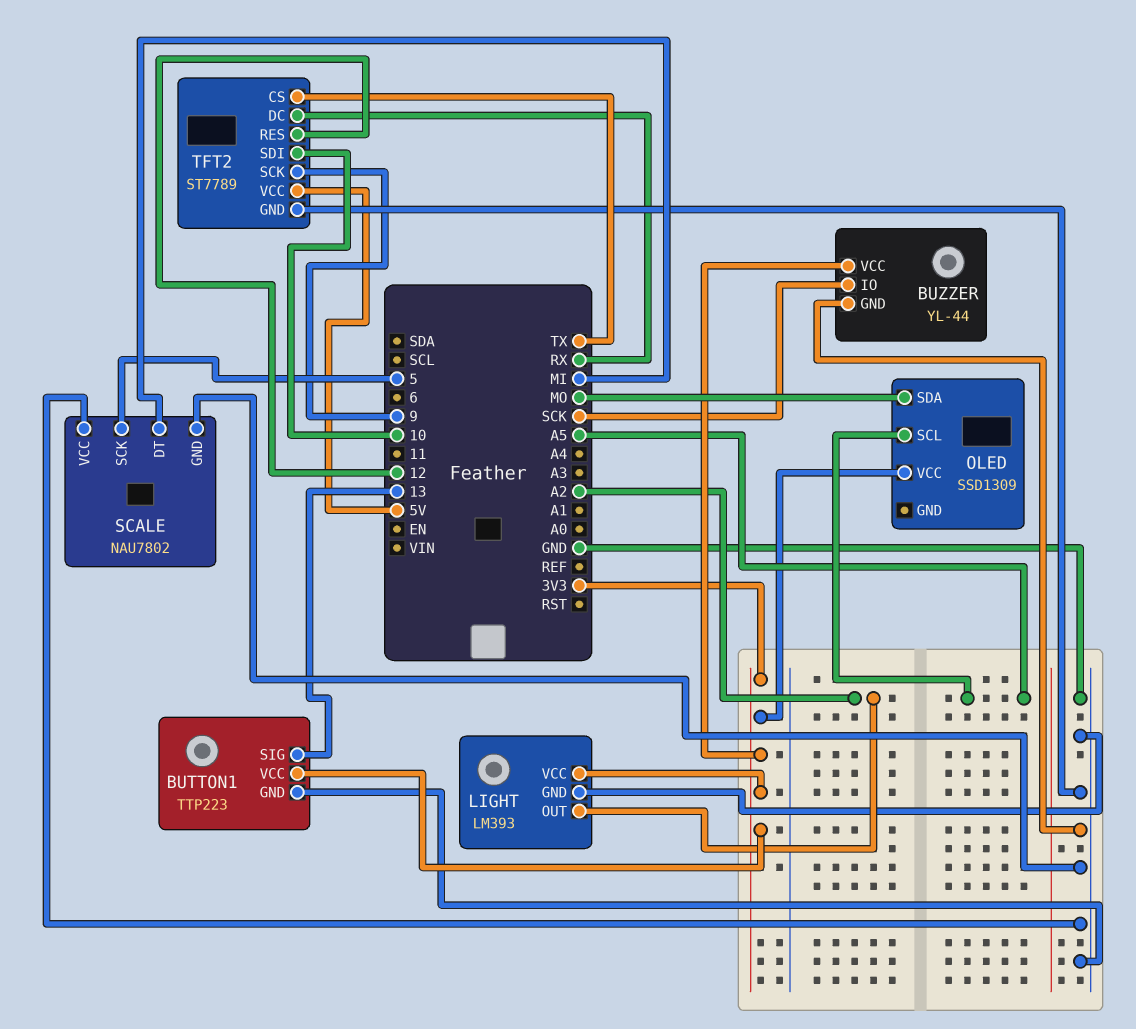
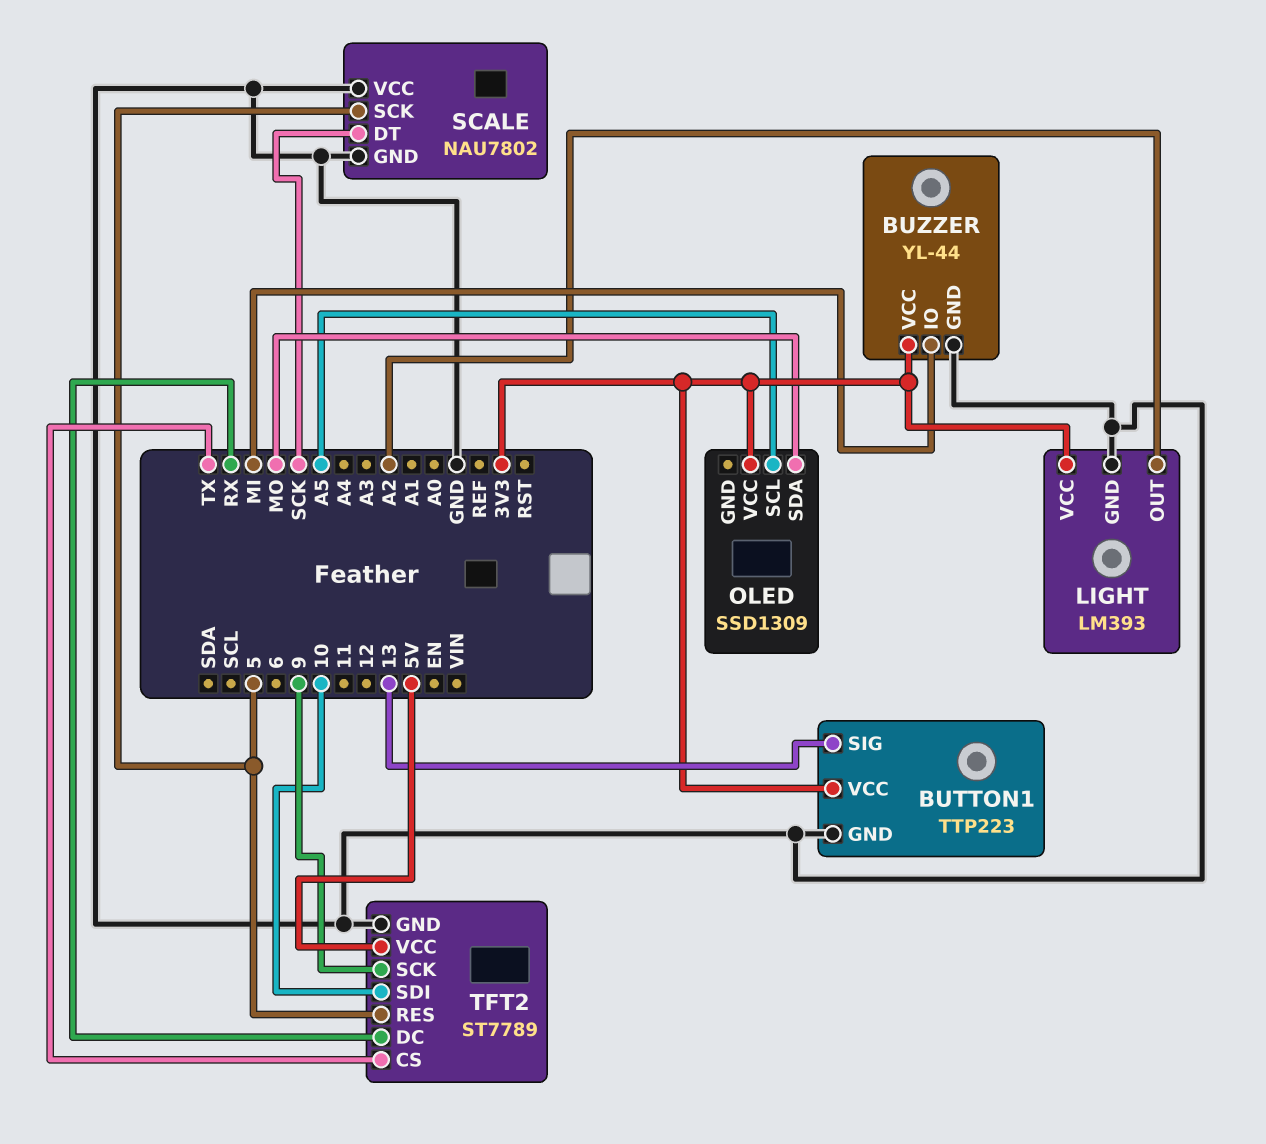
BUZZER pin IO: SCK -> MI
SCALE pin DT: MI -> SCK
TFT2 pin RES: 12 -> 5

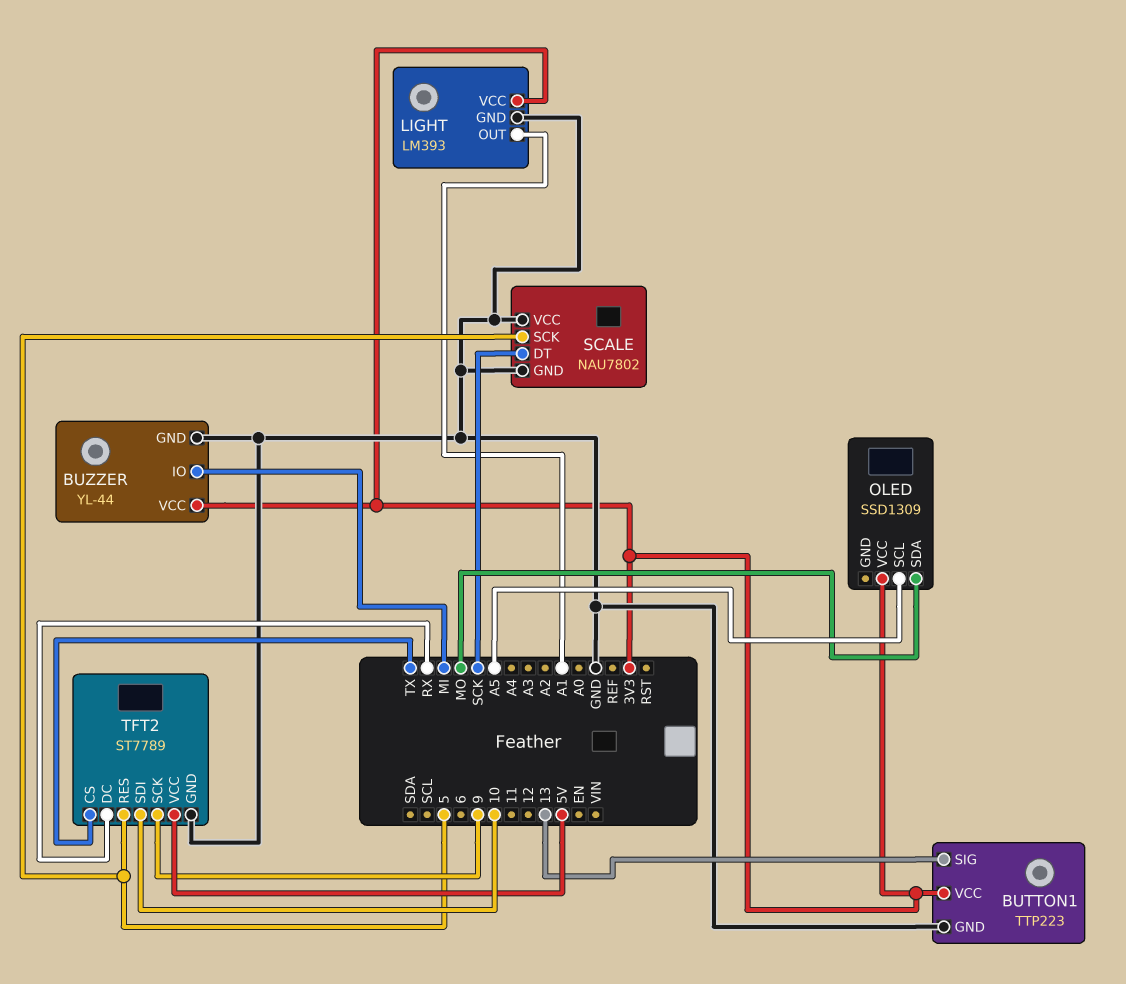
LIGHT pin OUT: A2 -> A1

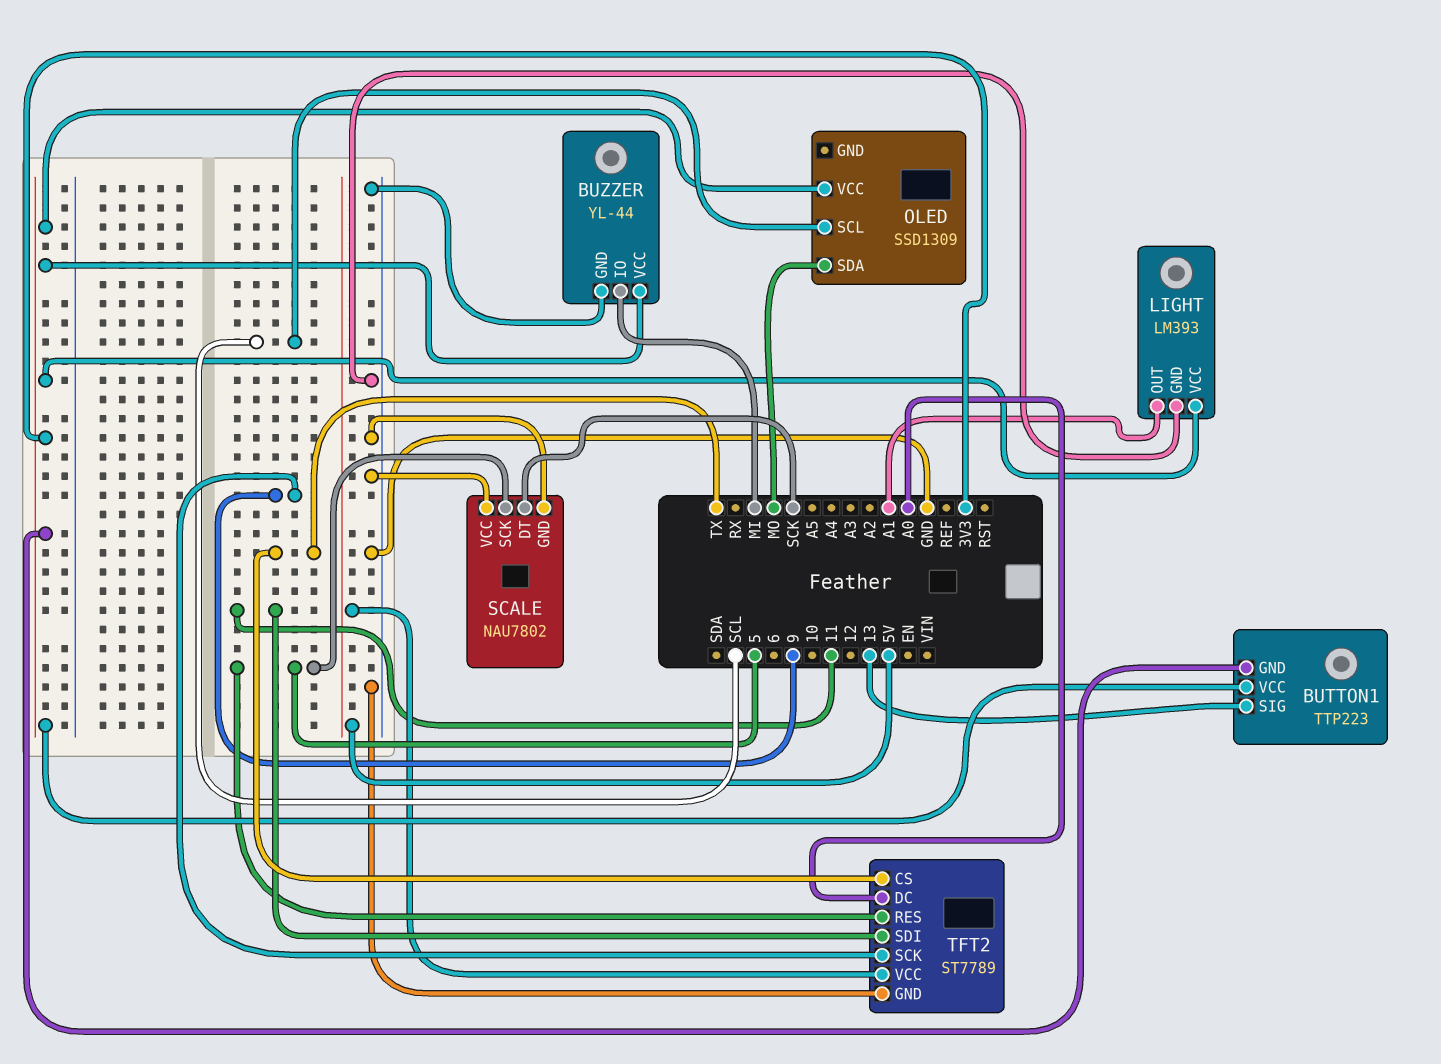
BUTTON1 pin GND: GND -> 3V3
OLED pin SCL: A5 -> SCL
TFT2 pin DC: RX -> A0
TFT2 pin SDI: 10 -> 11

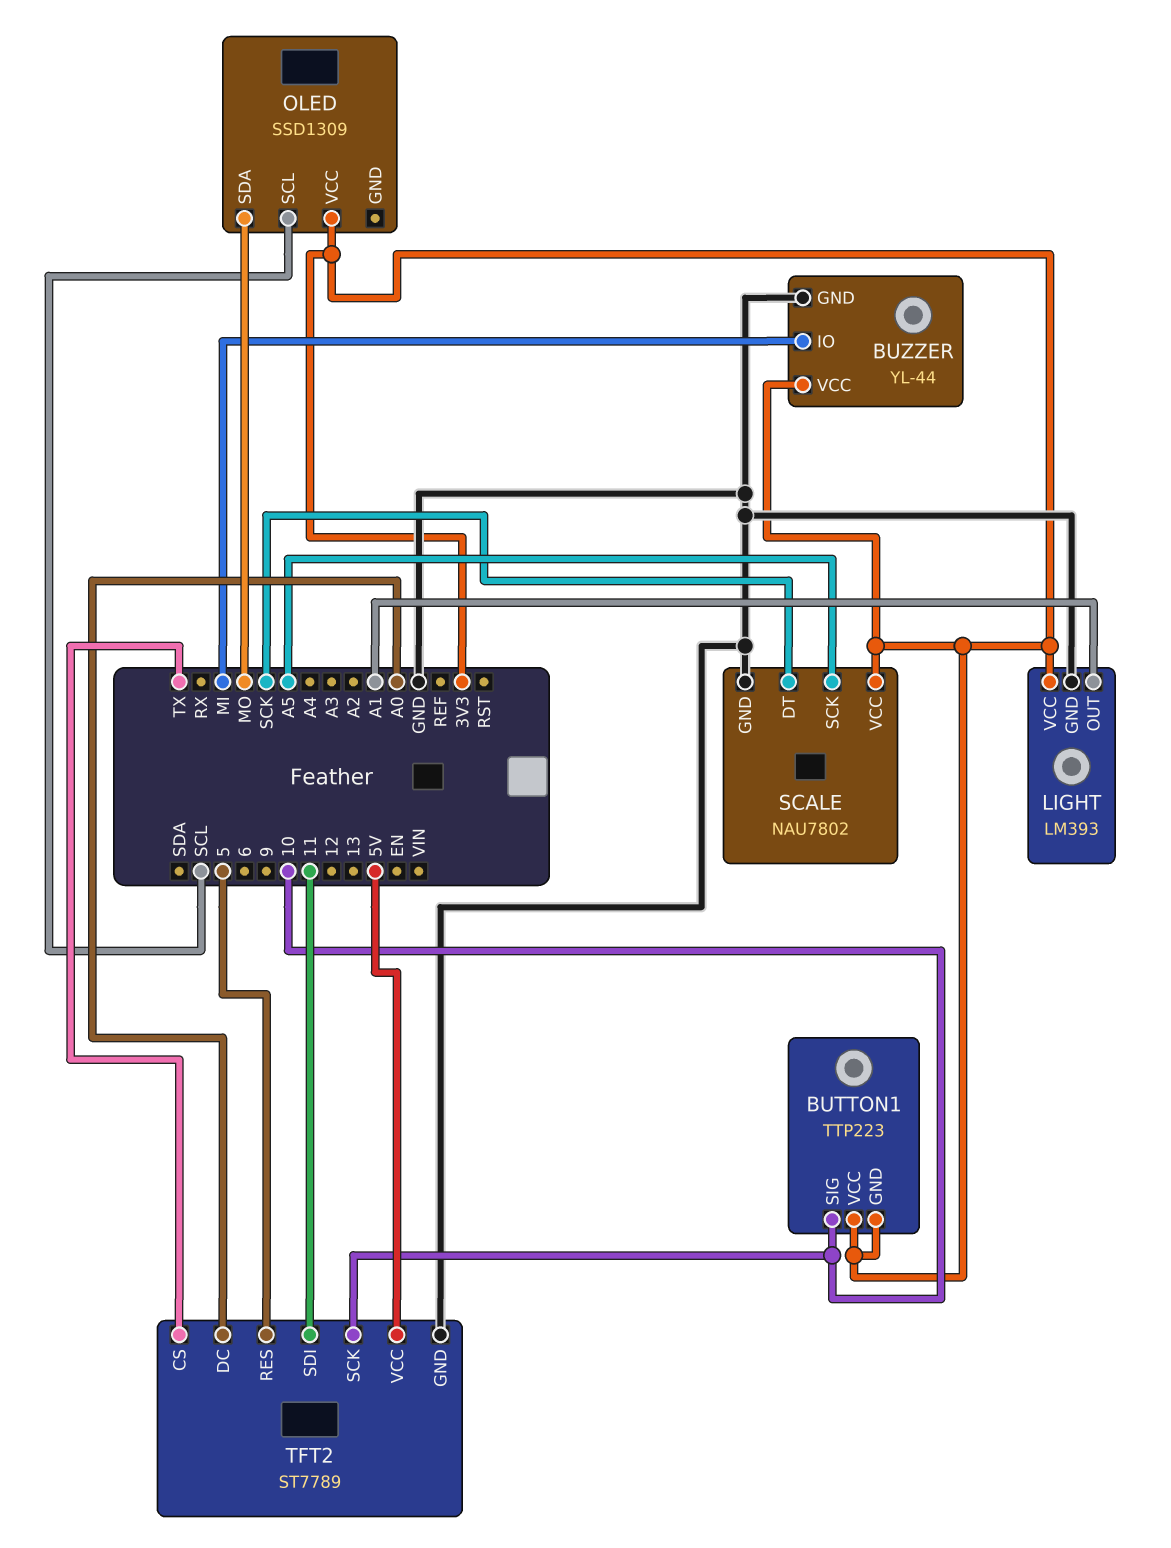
BUTTON1 pin SIG: 13 -> 10
SCALE pin SCK: 5 -> A5
SCALE pin VCC: GND -> 3V3
TFT2 pin SCK: 9 -> 10

